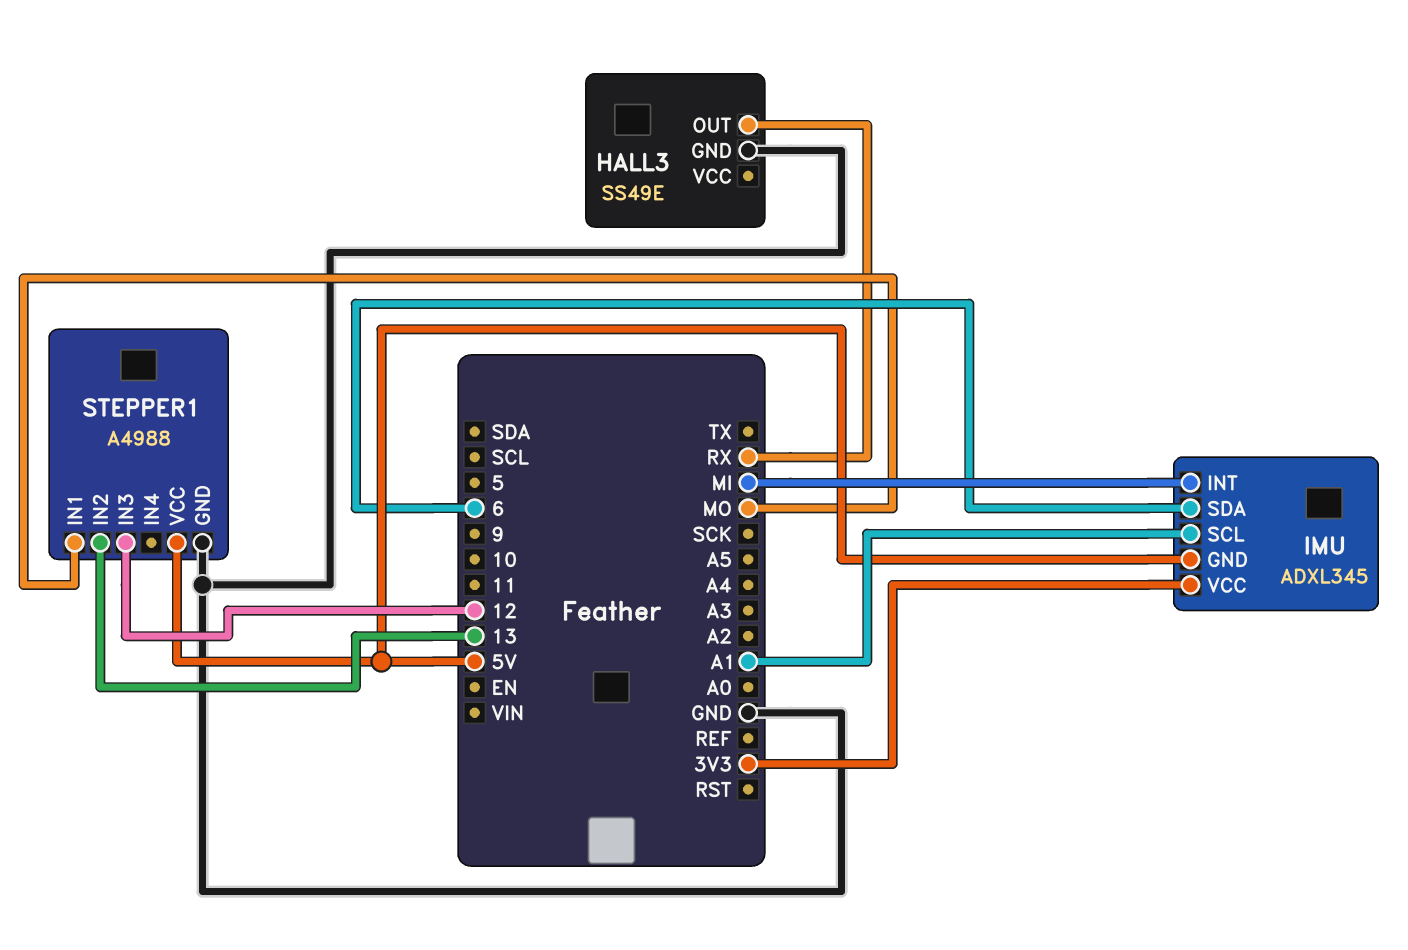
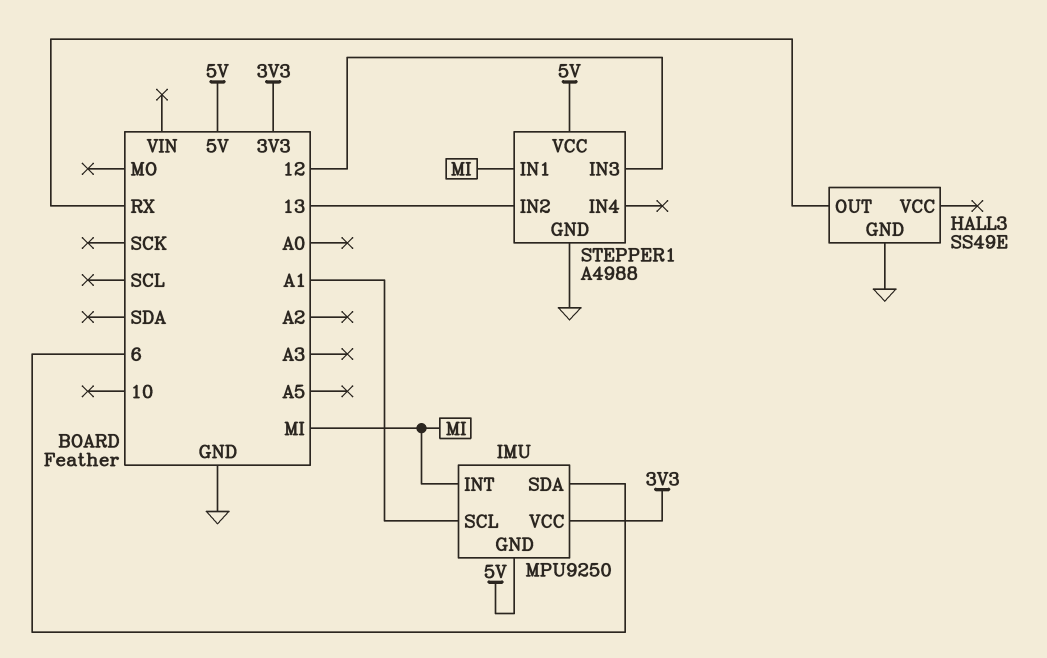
IMU: ADXL345 -> MPU9250
STEPPER1 pin IN1: MO -> MI

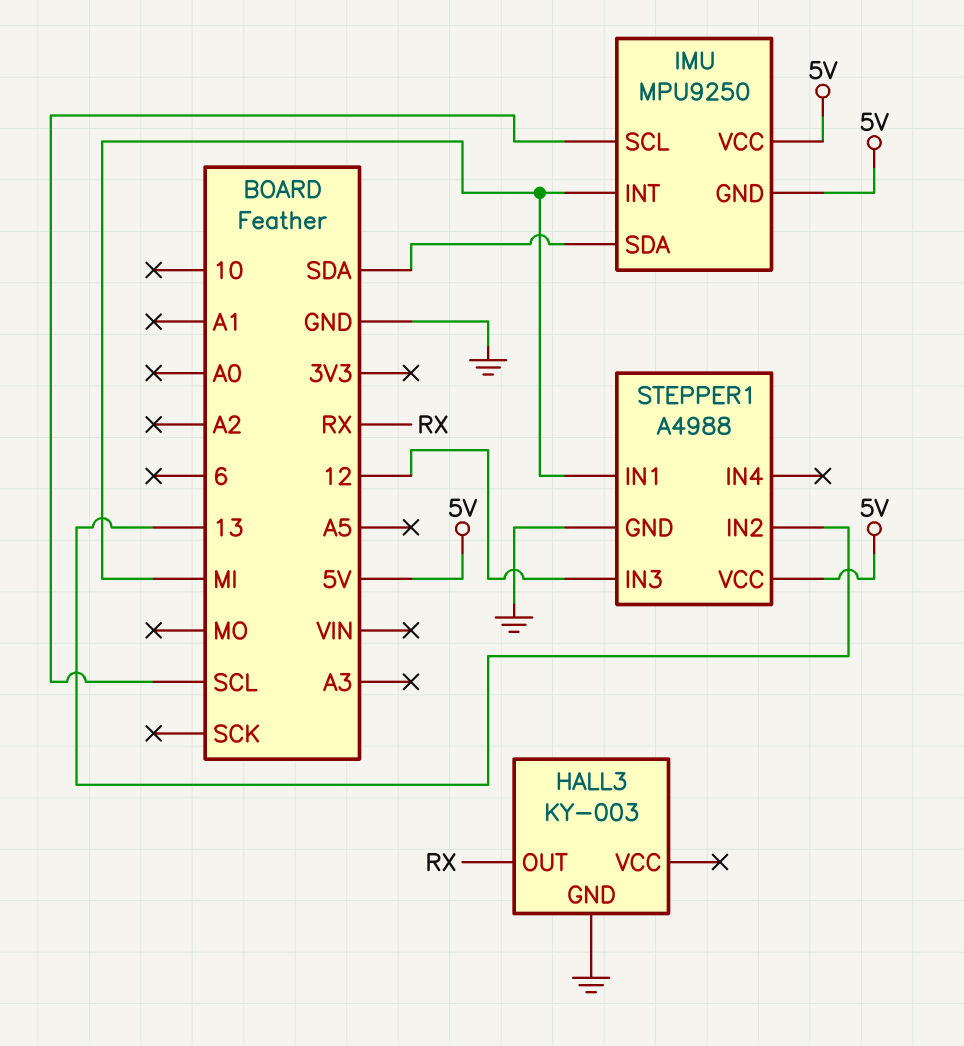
HALL3: SS49E -> KY-003
IMU pin SCL: A1 -> SCL
IMU pin SDA: 6 -> SDA
IMU pin VCC: 3V3 -> 5V

